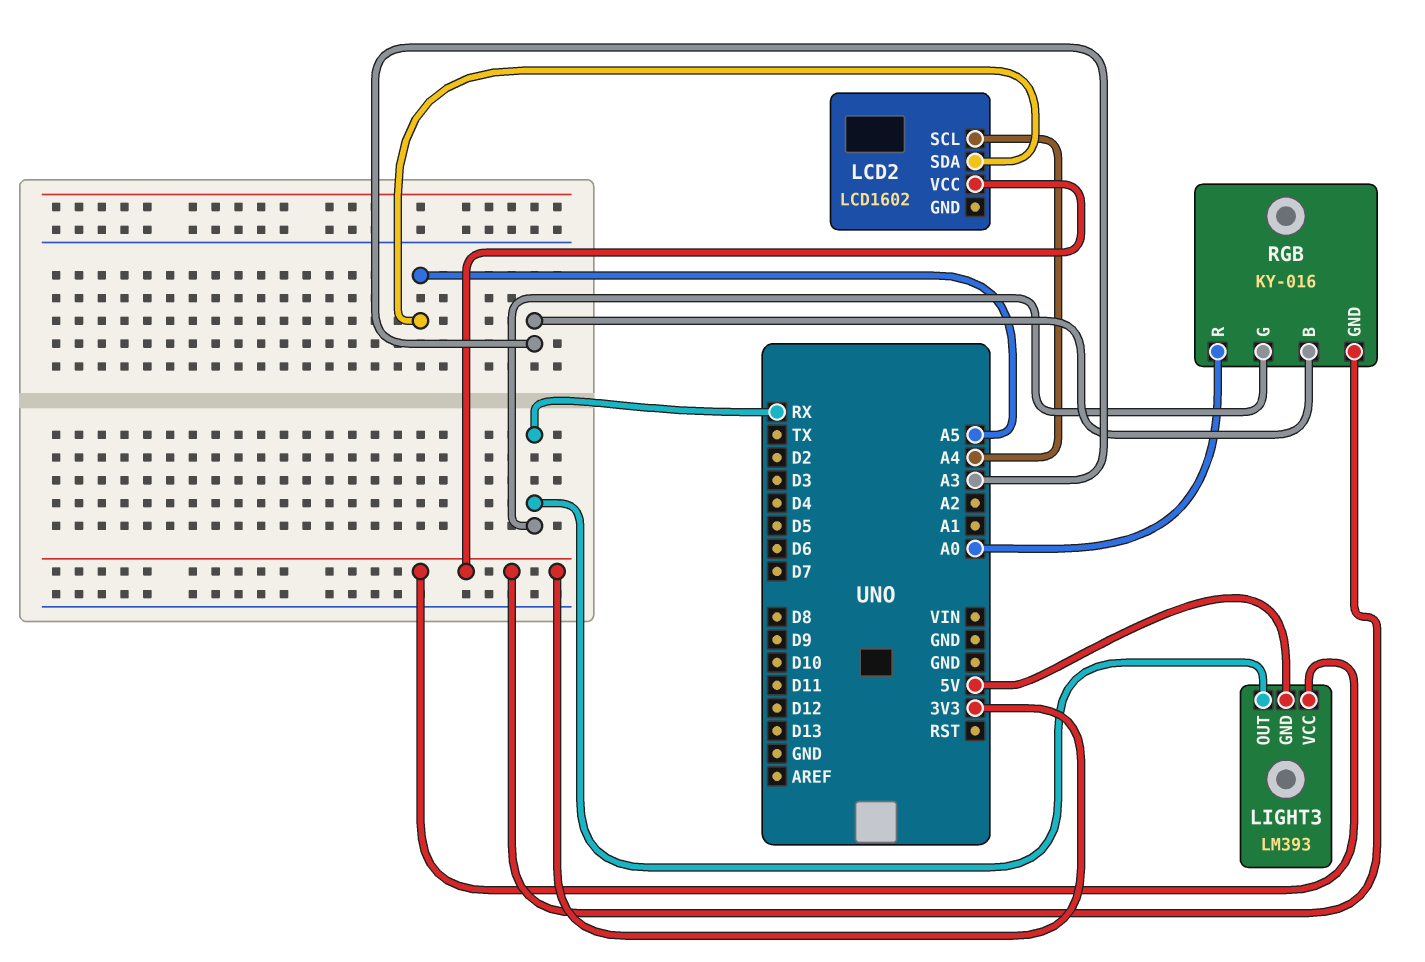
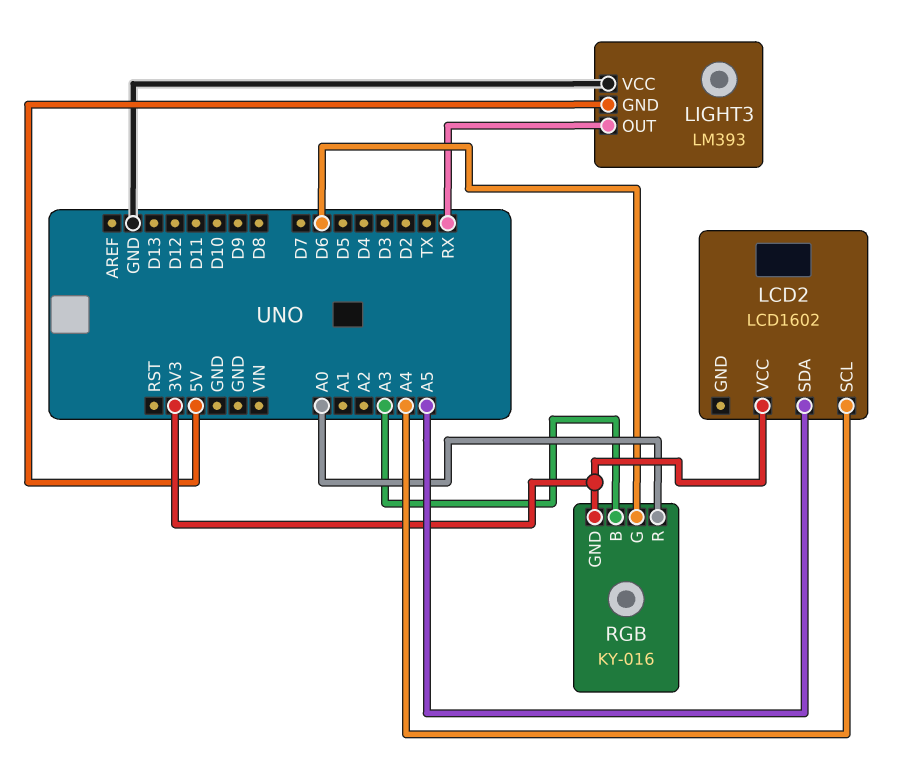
LIGHT3 pin VCC: 3V3 -> GND
RGB pin G: RX -> D6

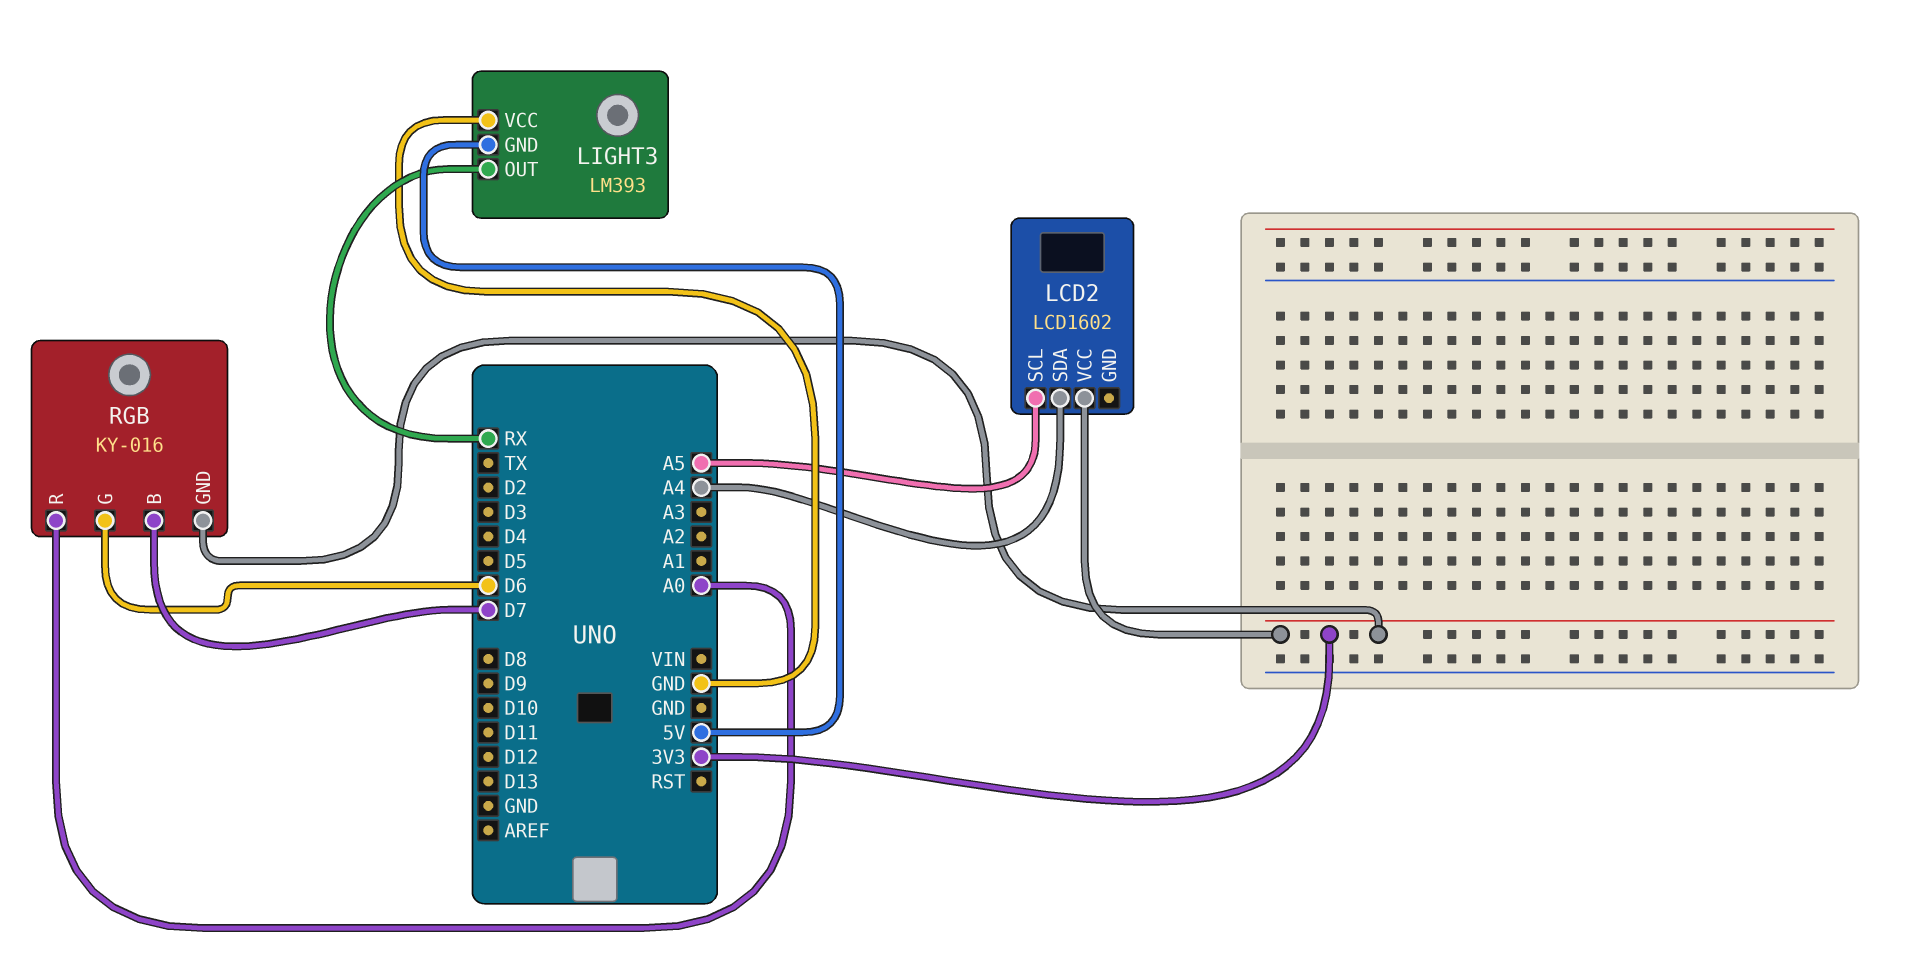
LCD2 pin SCL: A4 -> A5
LCD2 pin SDA: A5 -> A4
RGB pin B: A3 -> D7

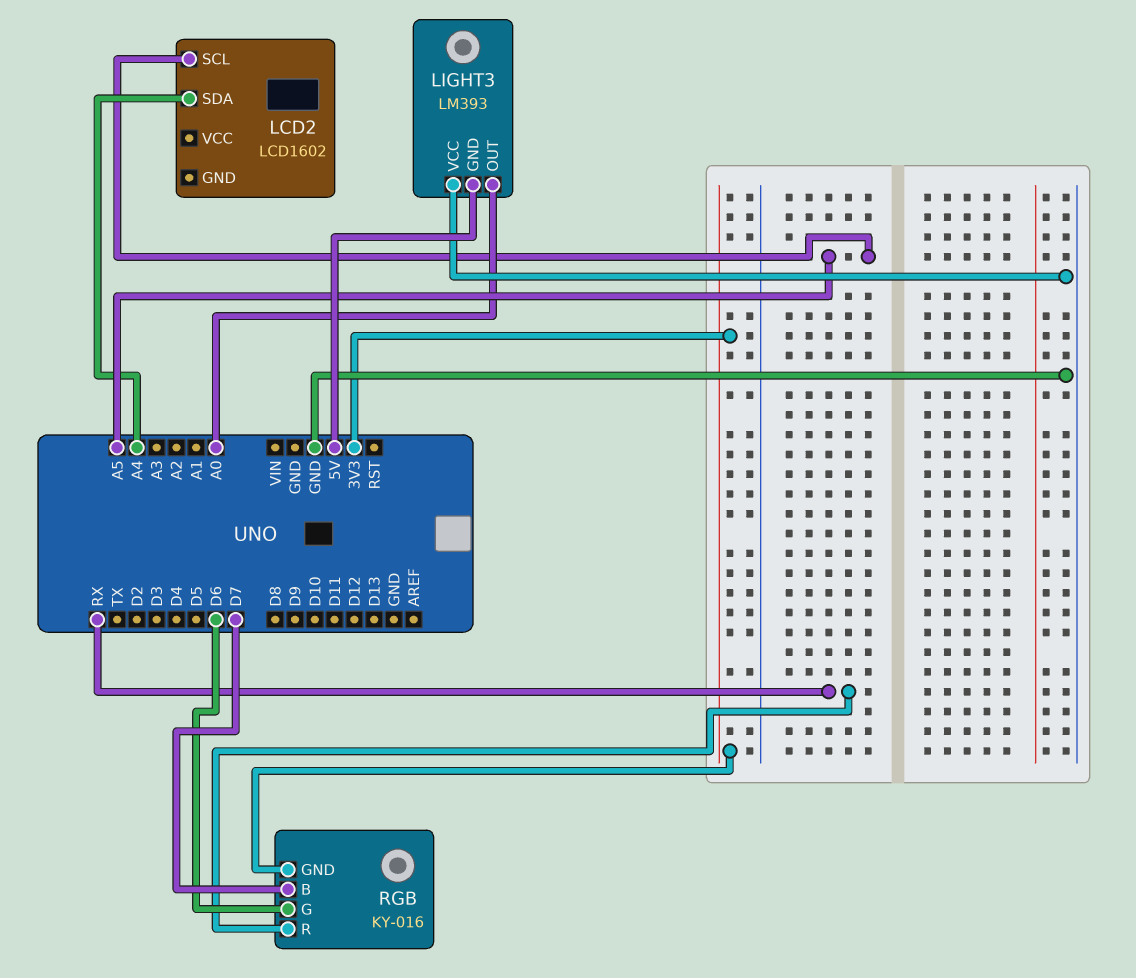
LCD2 pin VCC: 3V3 -> none
LIGHT3 pin OUT: RX -> A0
RGB pin R: A0 -> RX

